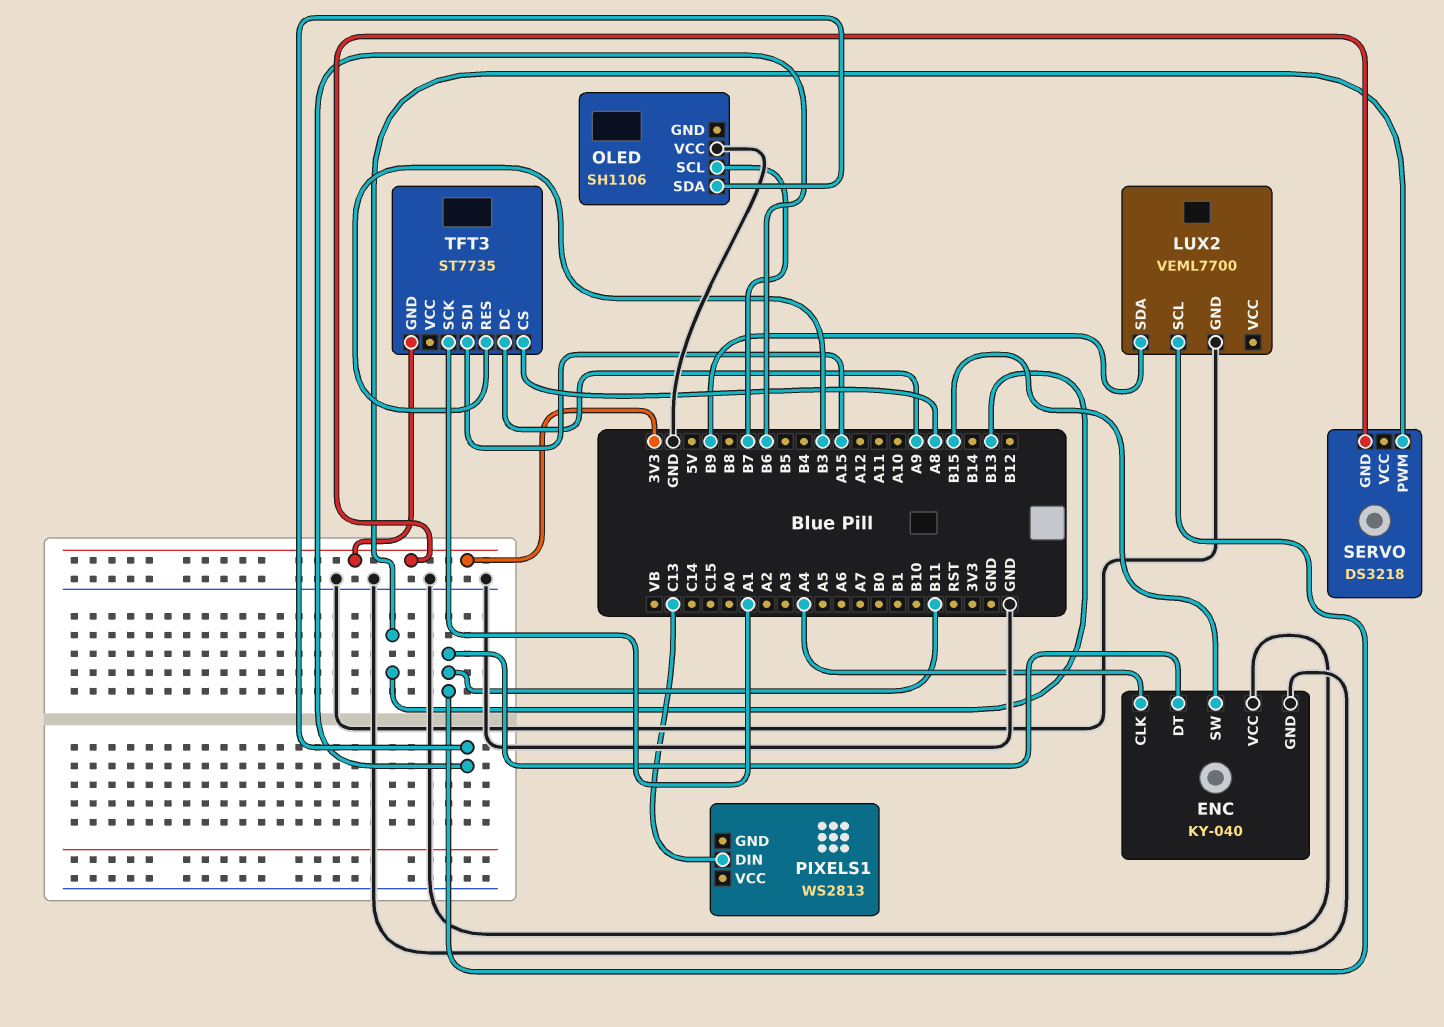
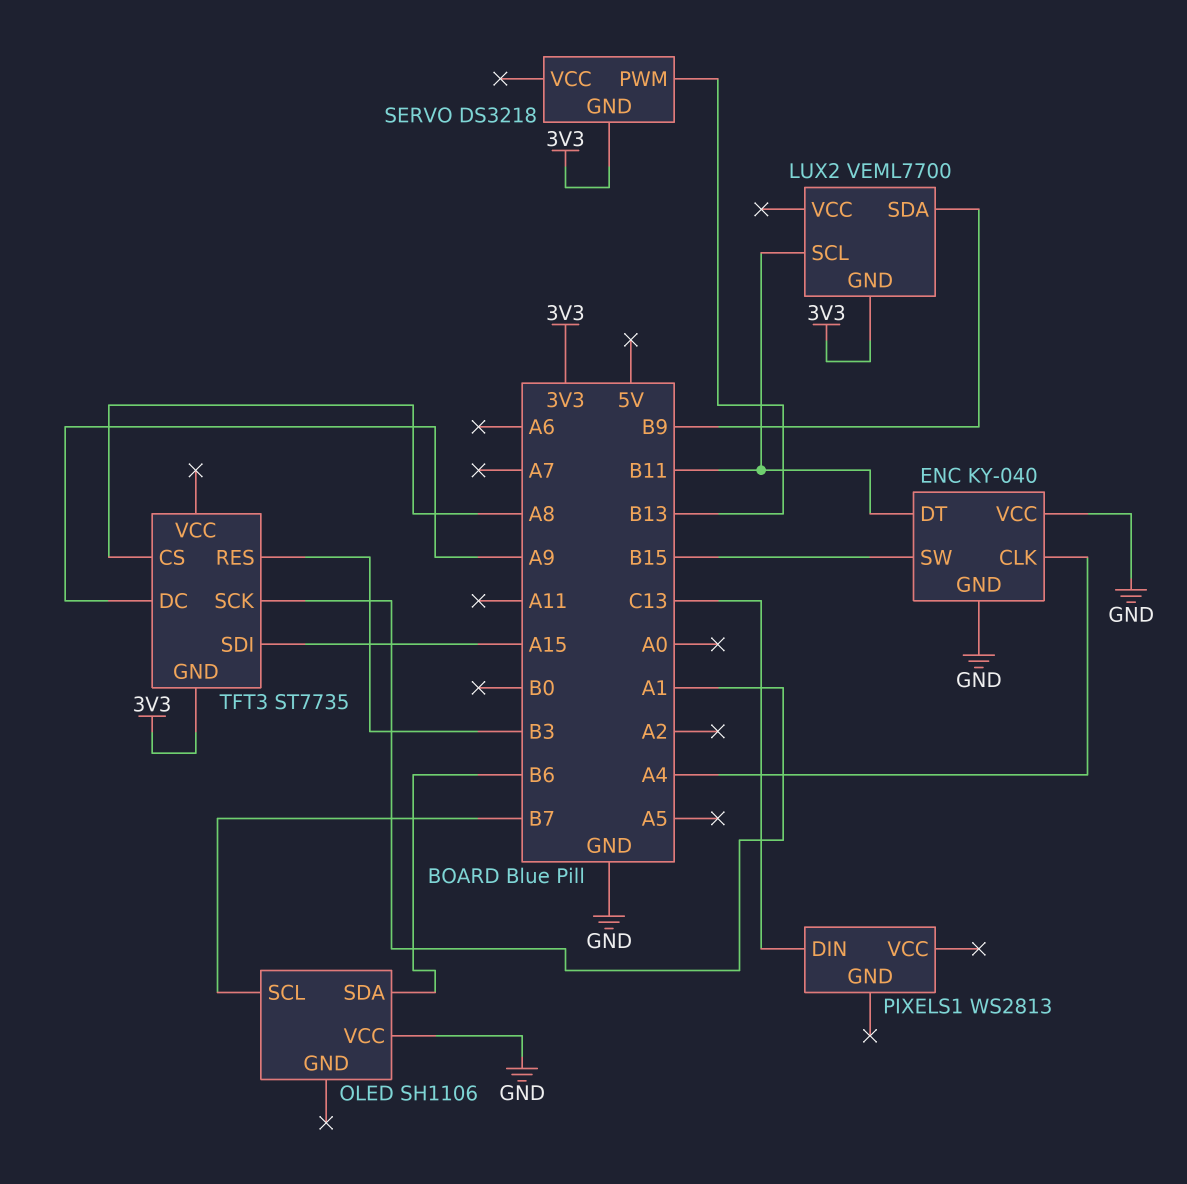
LUX2 pin GND: GND -> 3V3

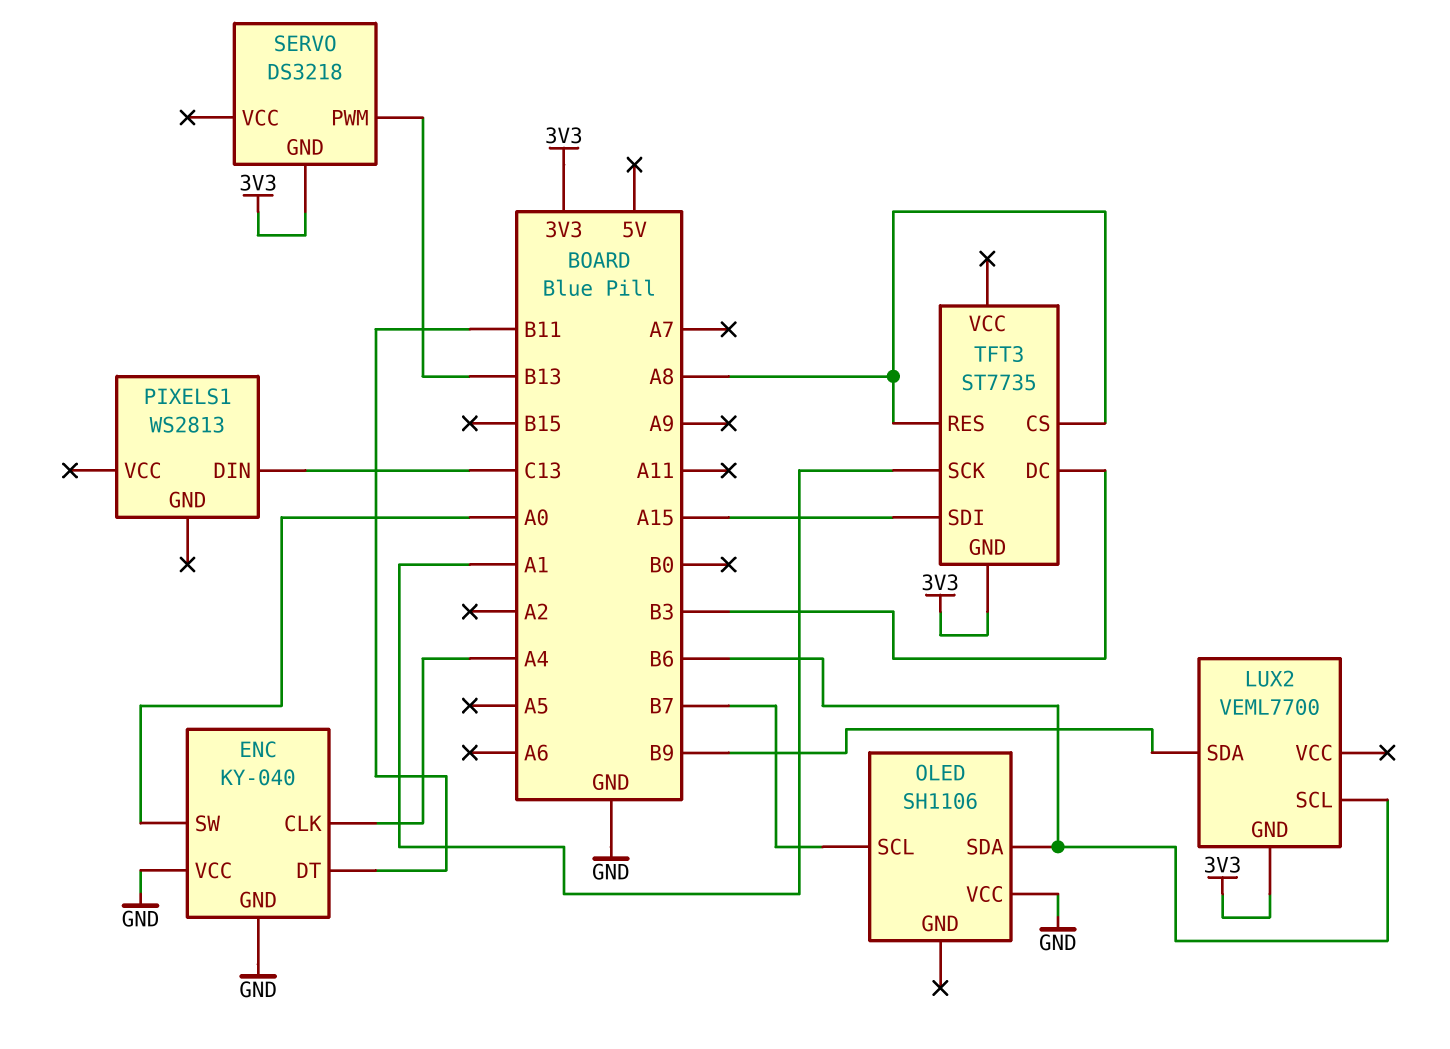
ENC pin SW: B15 -> A0
LUX2 pin SCL: B11 -> B6
TFT3 pin DC: A9 -> B3
TFT3 pin RES: B3 -> A8

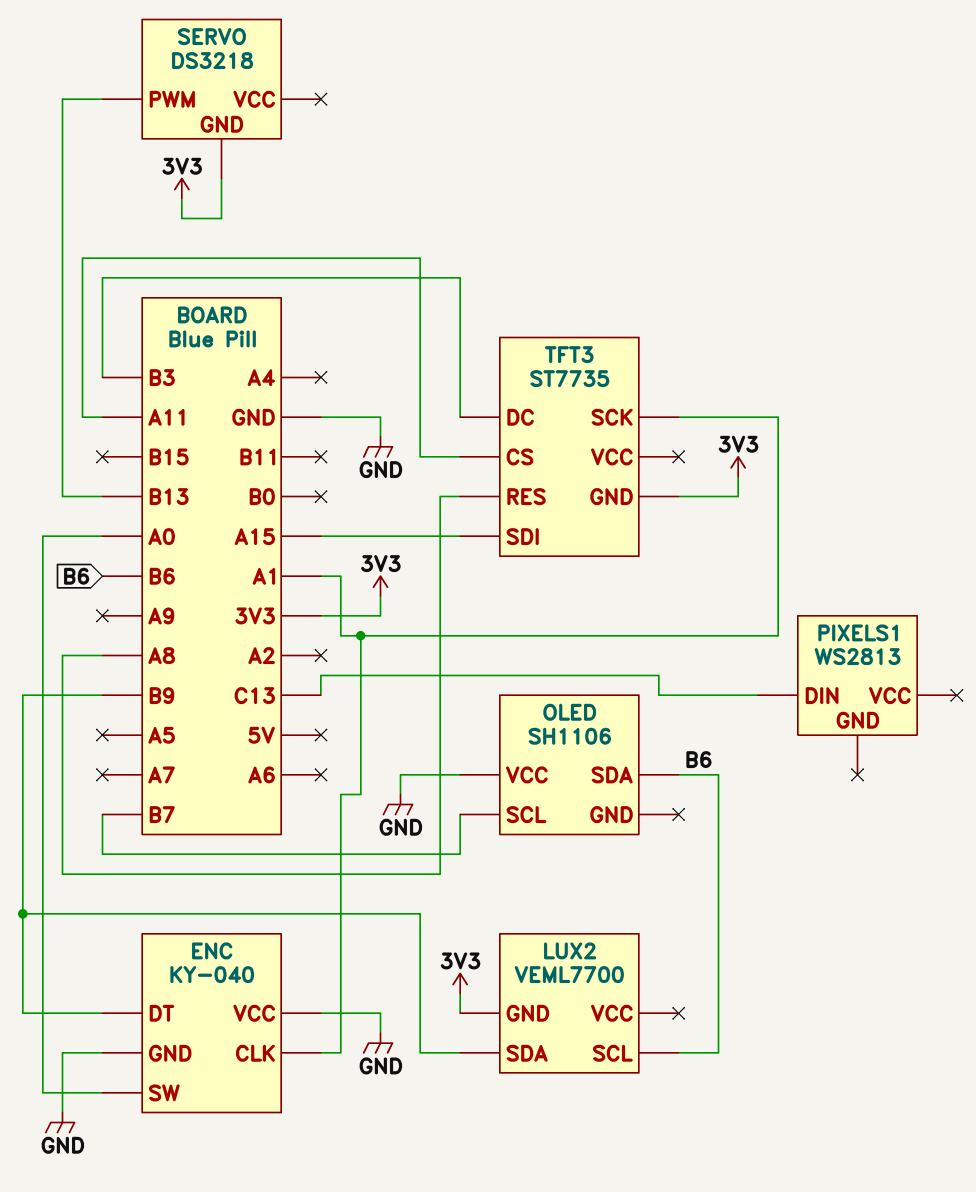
ENC pin CLK: A4 -> A1
ENC pin DT: B11 -> B9
TFT3 pin CS: A8 -> A11

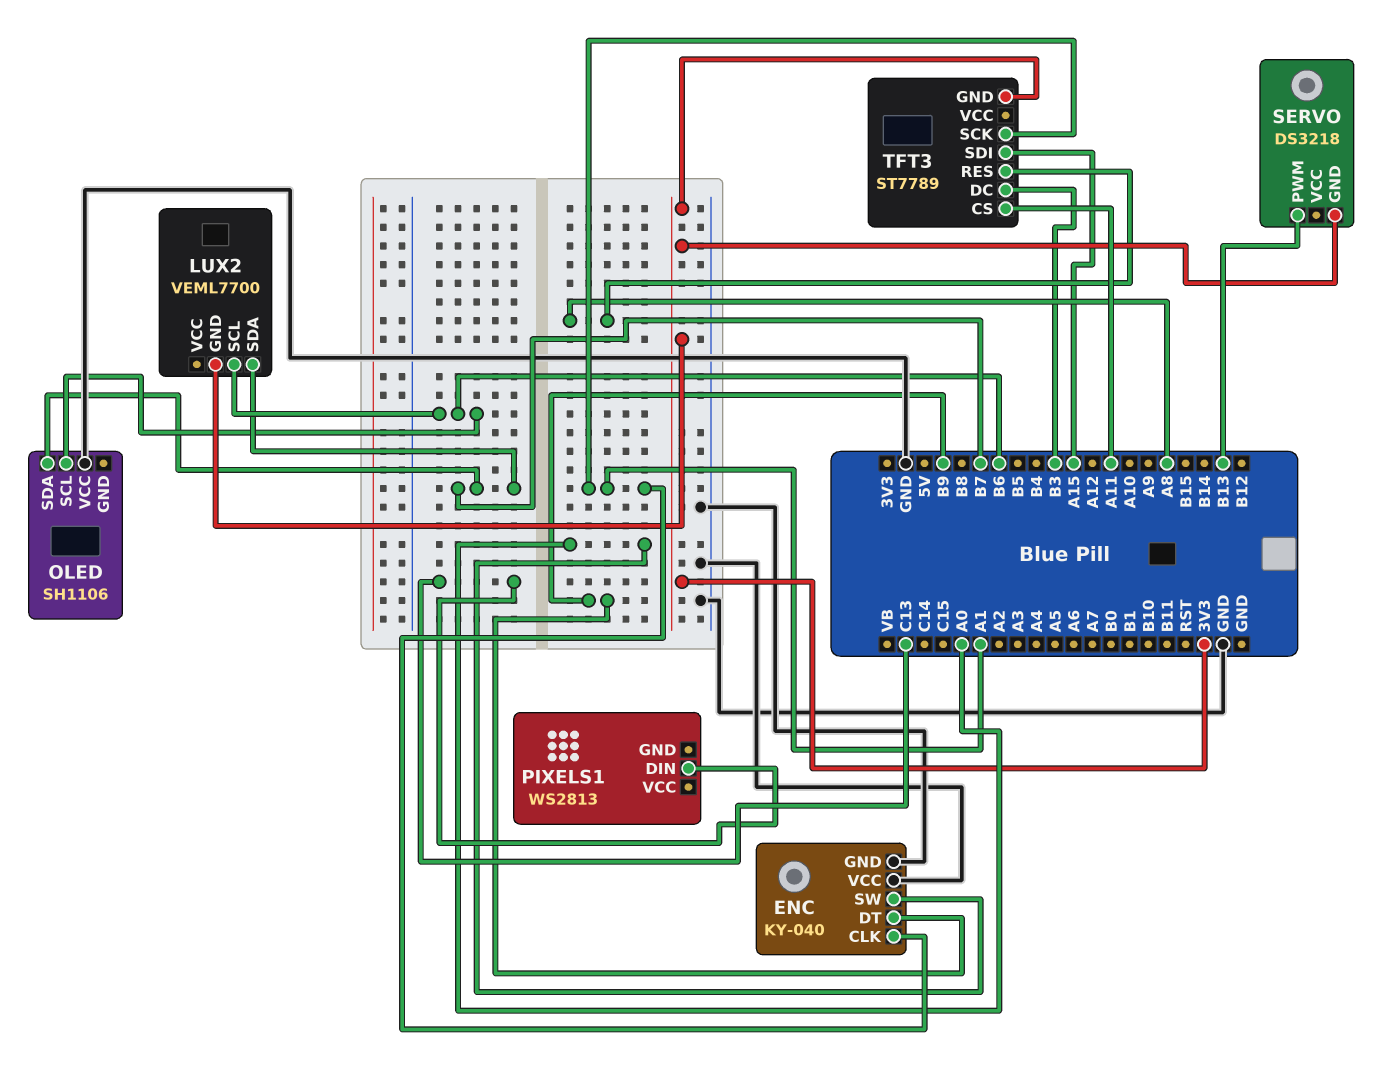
LUX2 pin SDA: B9 -> B7
OLED pin SCL: B7 -> B6
OLED pin SDA: B6 -> B7
TFT3: ST7735 -> ST7789

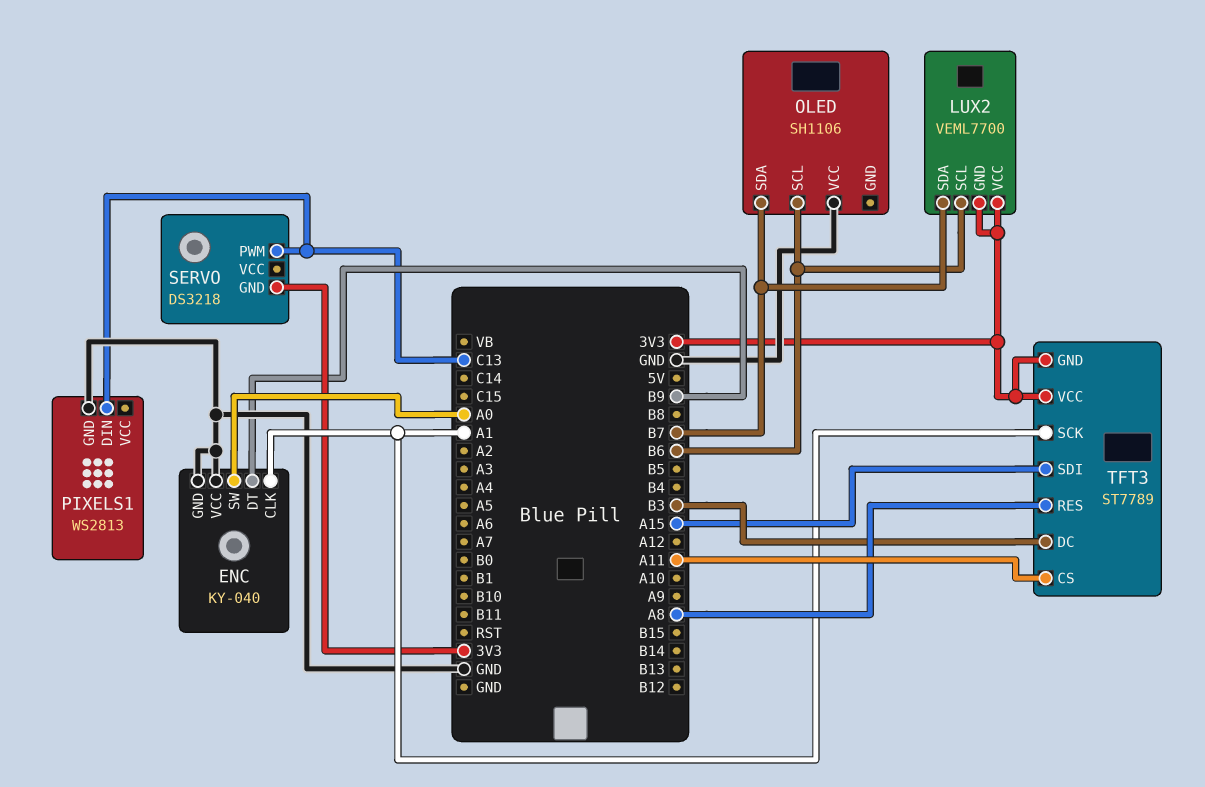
LUX2 pin VCC: none -> 3V3
PIXELS1 pin GND: none -> GND
SERVO pin PWM: B13 -> C13
TFT3 pin VCC: none -> 3V3

